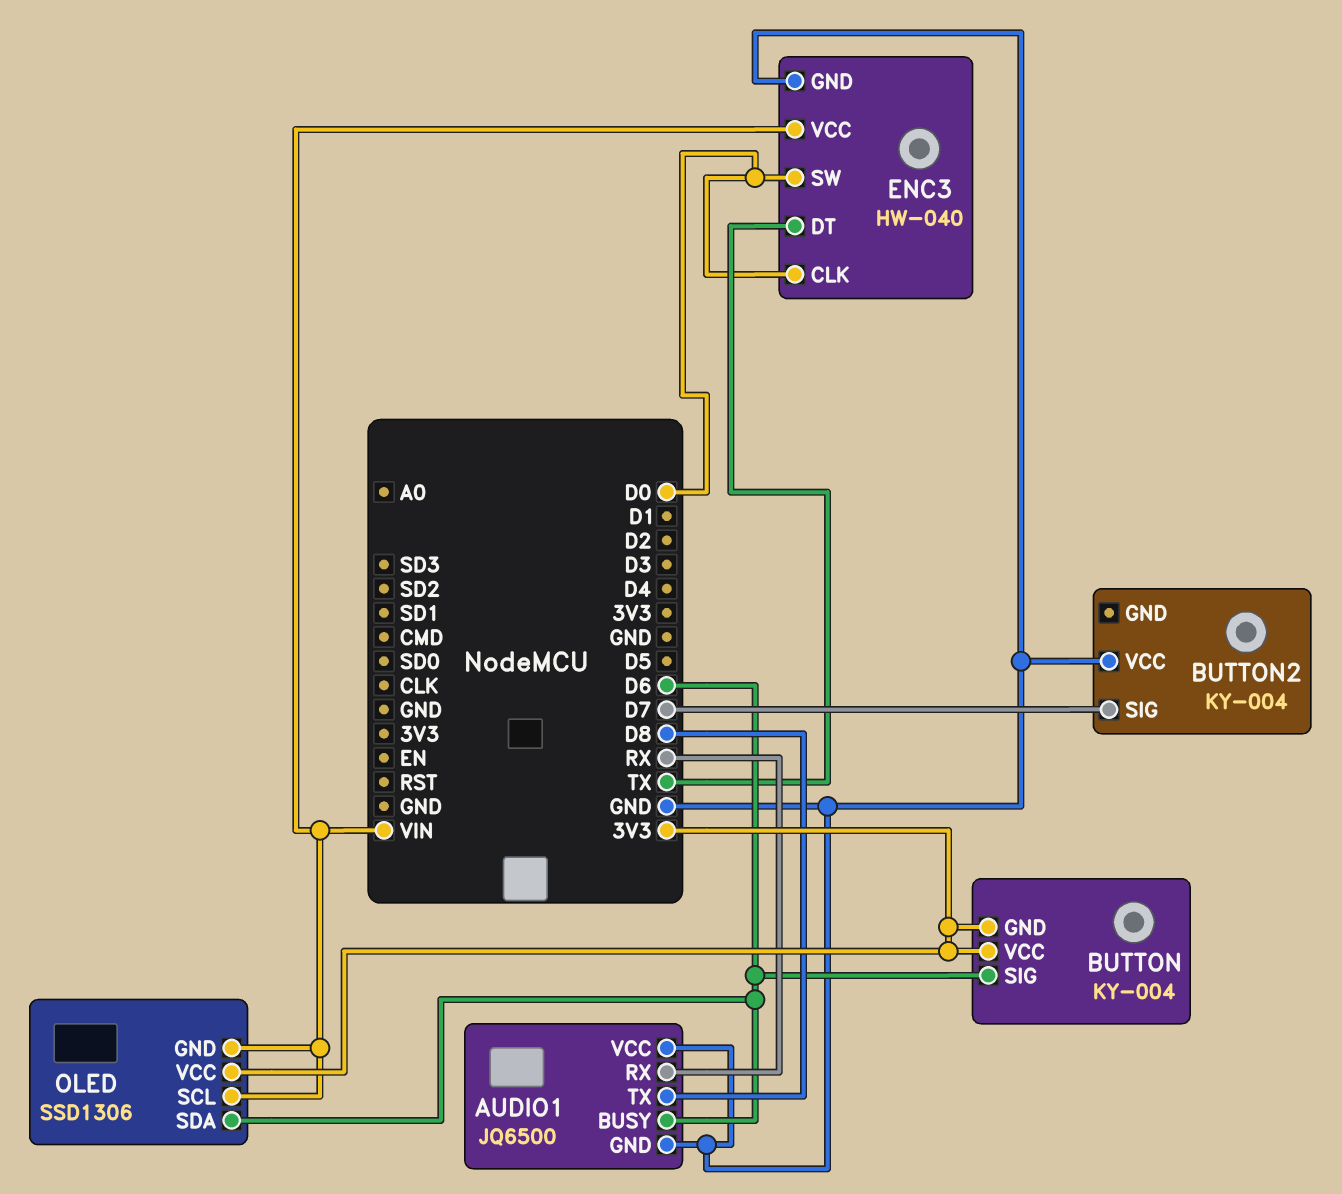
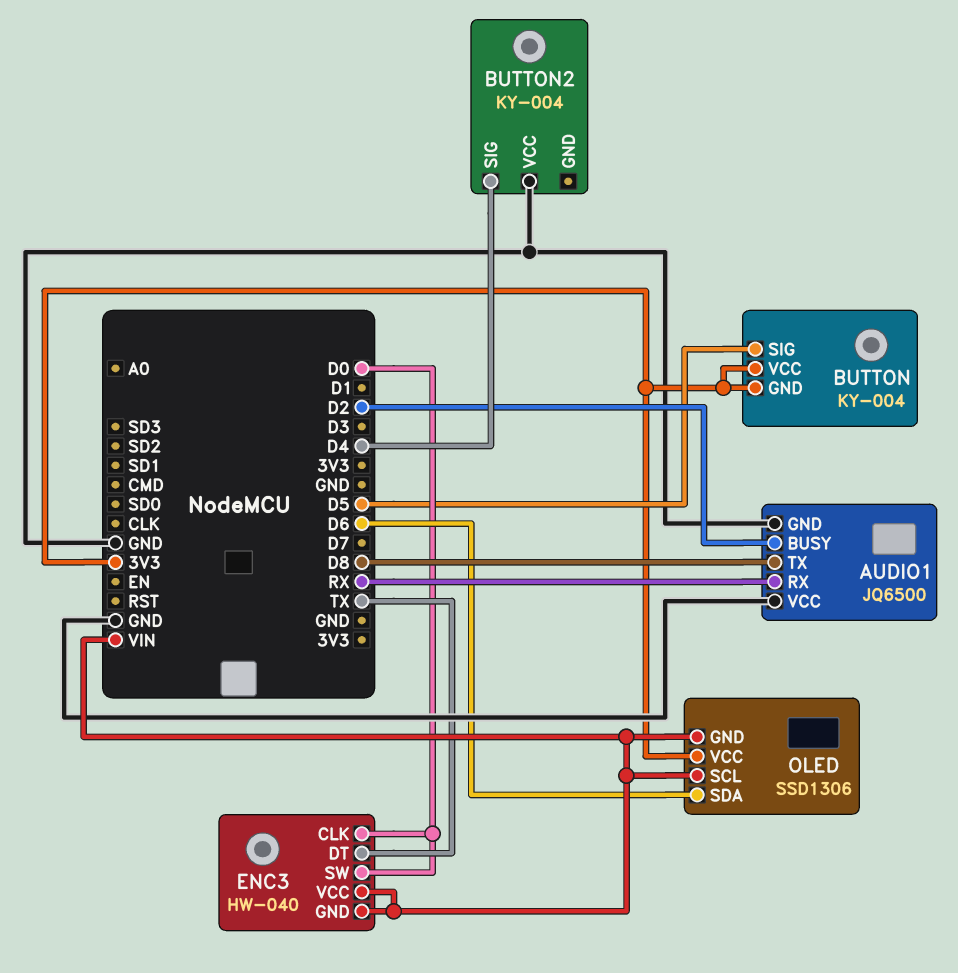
AUDIO1 pin BUSY: D6 -> D2
BUTTON pin SIG: D6 -> D5
BUTTON2 pin SIG: D7 -> D4
ENC3 pin GND: GND -> VIN

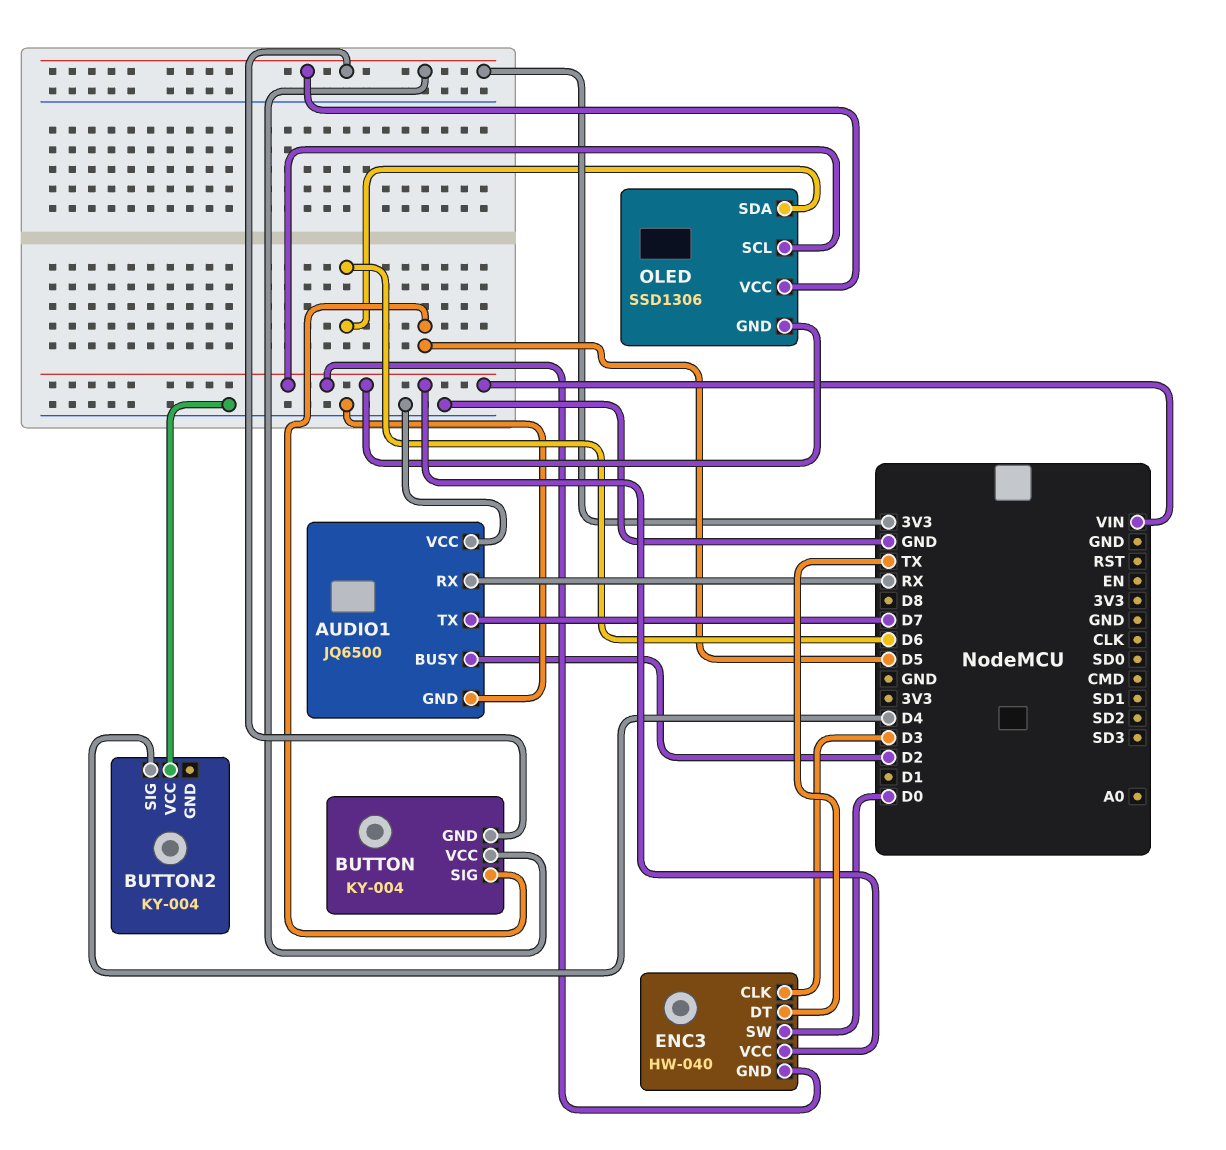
AUDIO1 pin TX: D8 -> D7
ENC3 pin CLK: D0 -> D3

